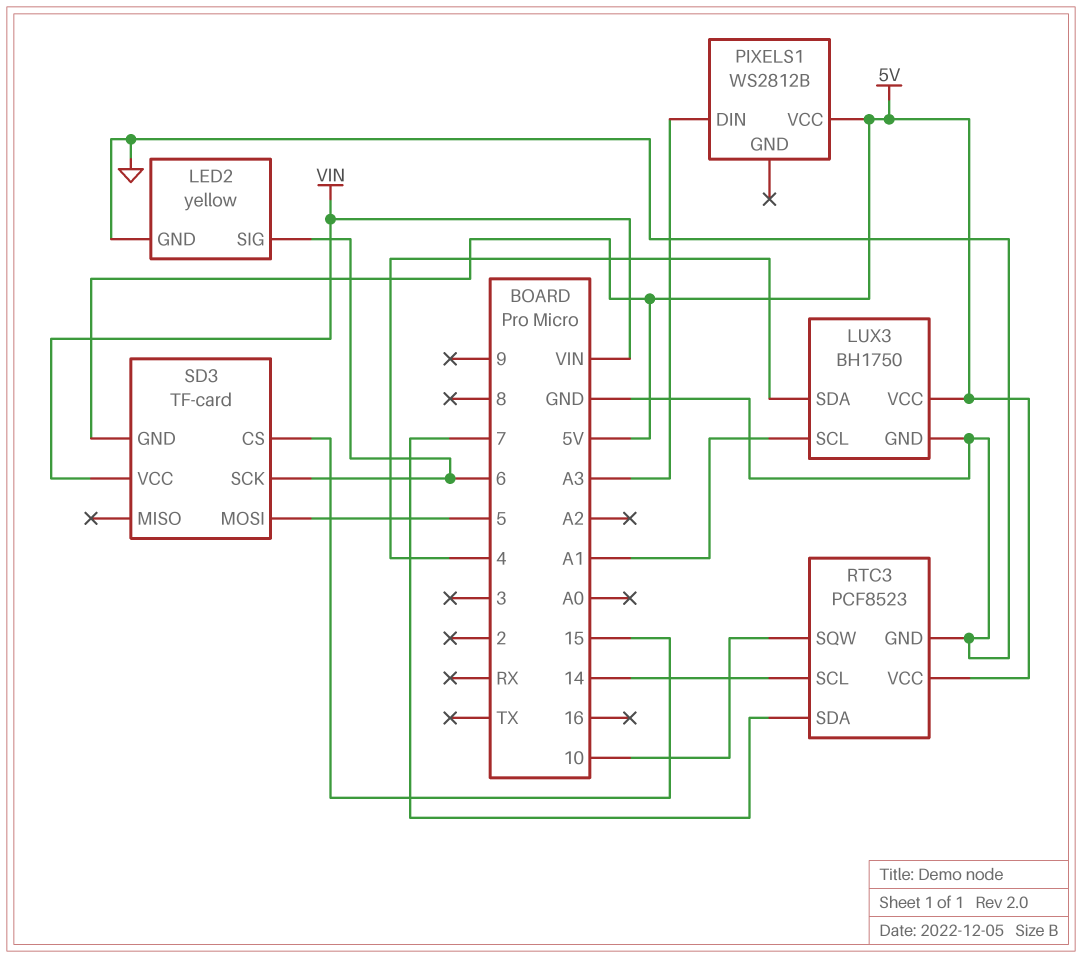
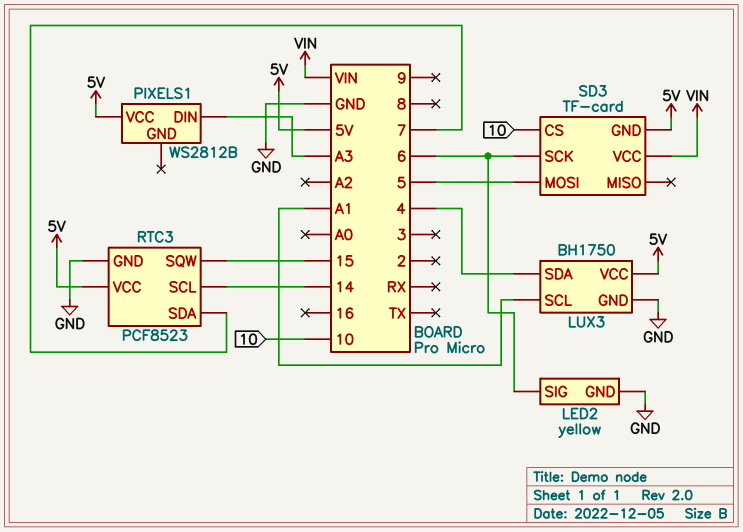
RTC3 pin SQW: 10 -> 15
SD3 pin CS: 15 -> 10

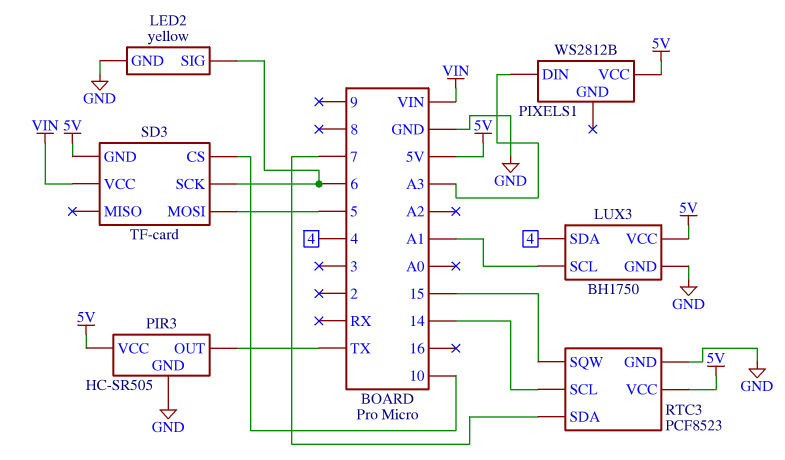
PIR3: none -> HC-SR505
PIR3 pin GND: none -> GND
PIR3 pin OUT: none -> TX
PIR3 pin VCC: none -> 5V

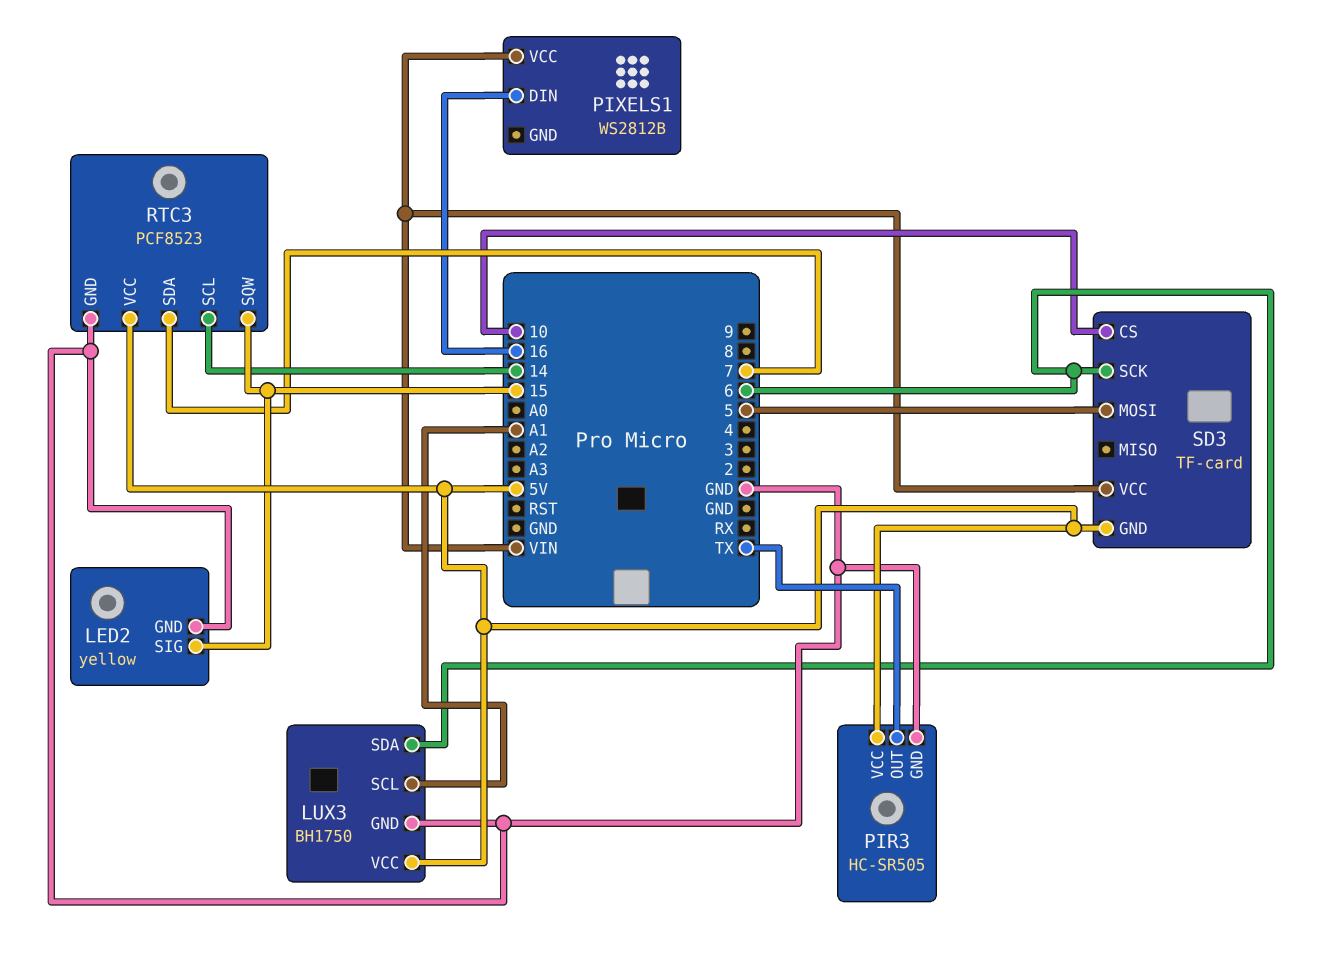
LED2 pin SIG: 6 -> 15
LUX3 pin SDA: 4 -> 6
PIXELS1 pin DIN: A3 -> 16
PIXELS1 pin VCC: 5V -> VIN

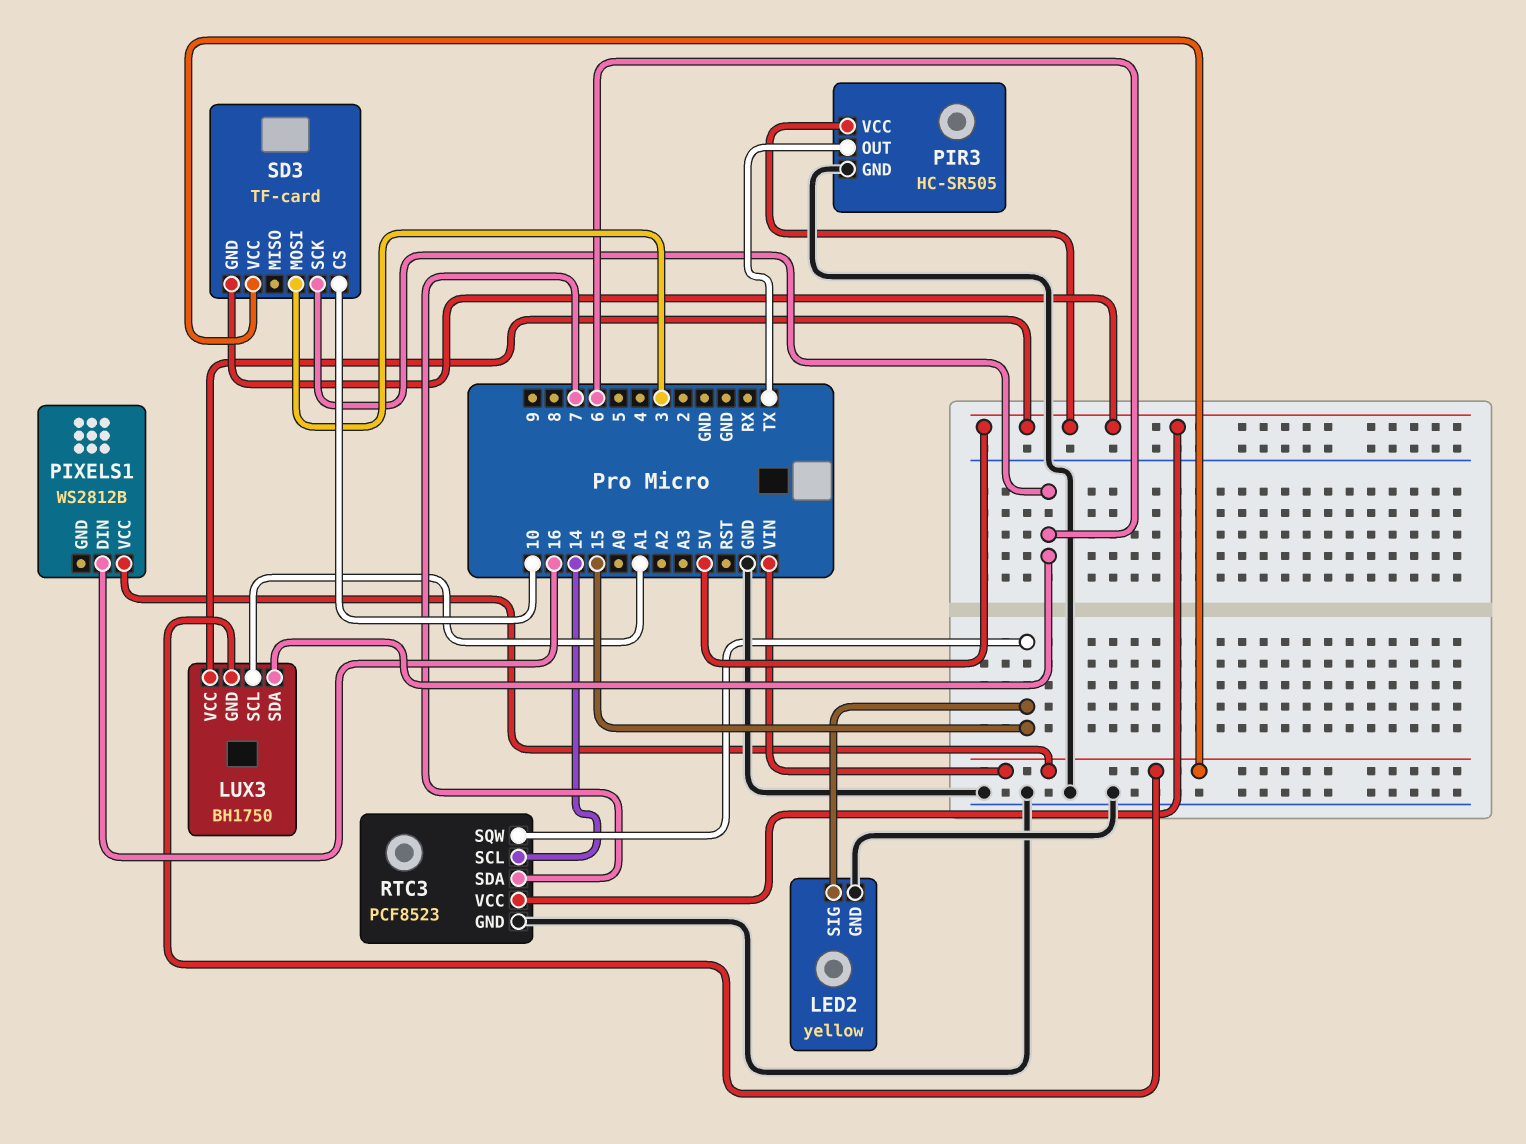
LUX3 pin GND: GND -> VIN
SD3 pin MOSI: 5 -> 3

